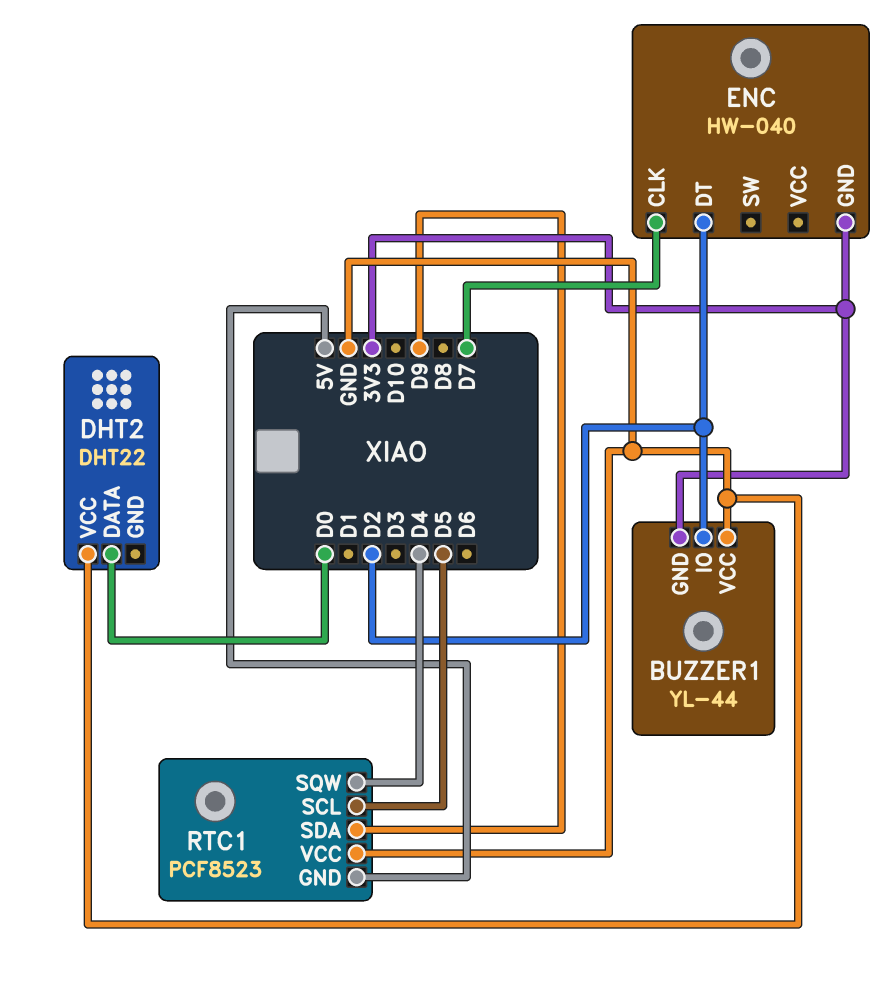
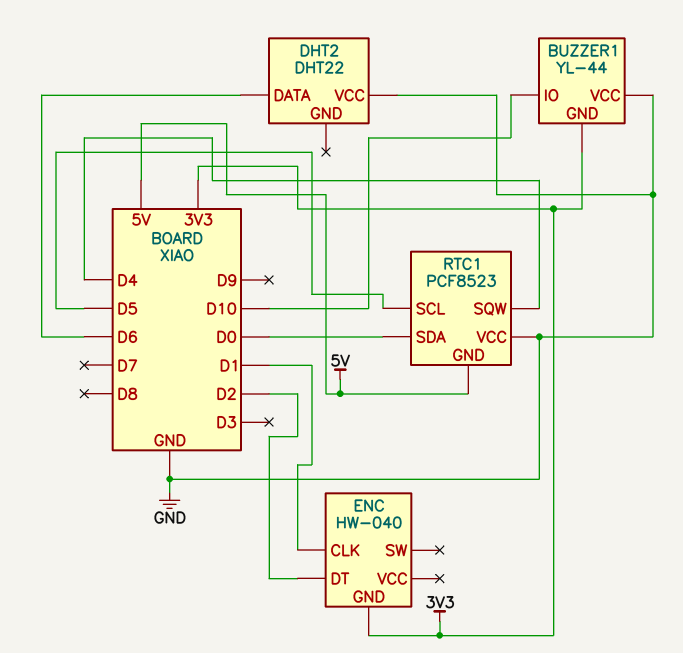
BUZZER1 pin IO: D2 -> D10
DHT2 pin DATA: D0 -> D6
ENC pin CLK: D7 -> D1
RTC1 pin SDA: D9 -> D0

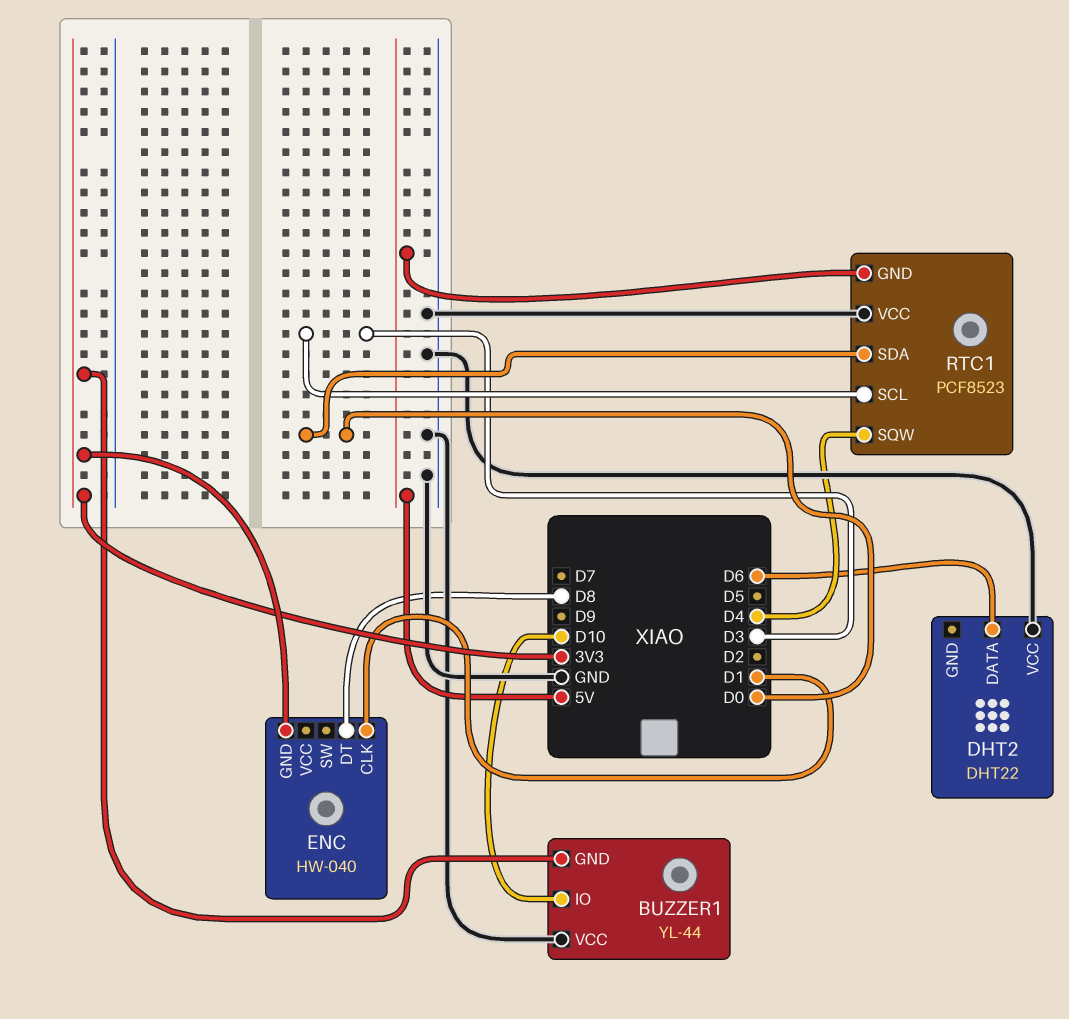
ENC pin DT: D2 -> D8
RTC1 pin SCL: D5 -> D3

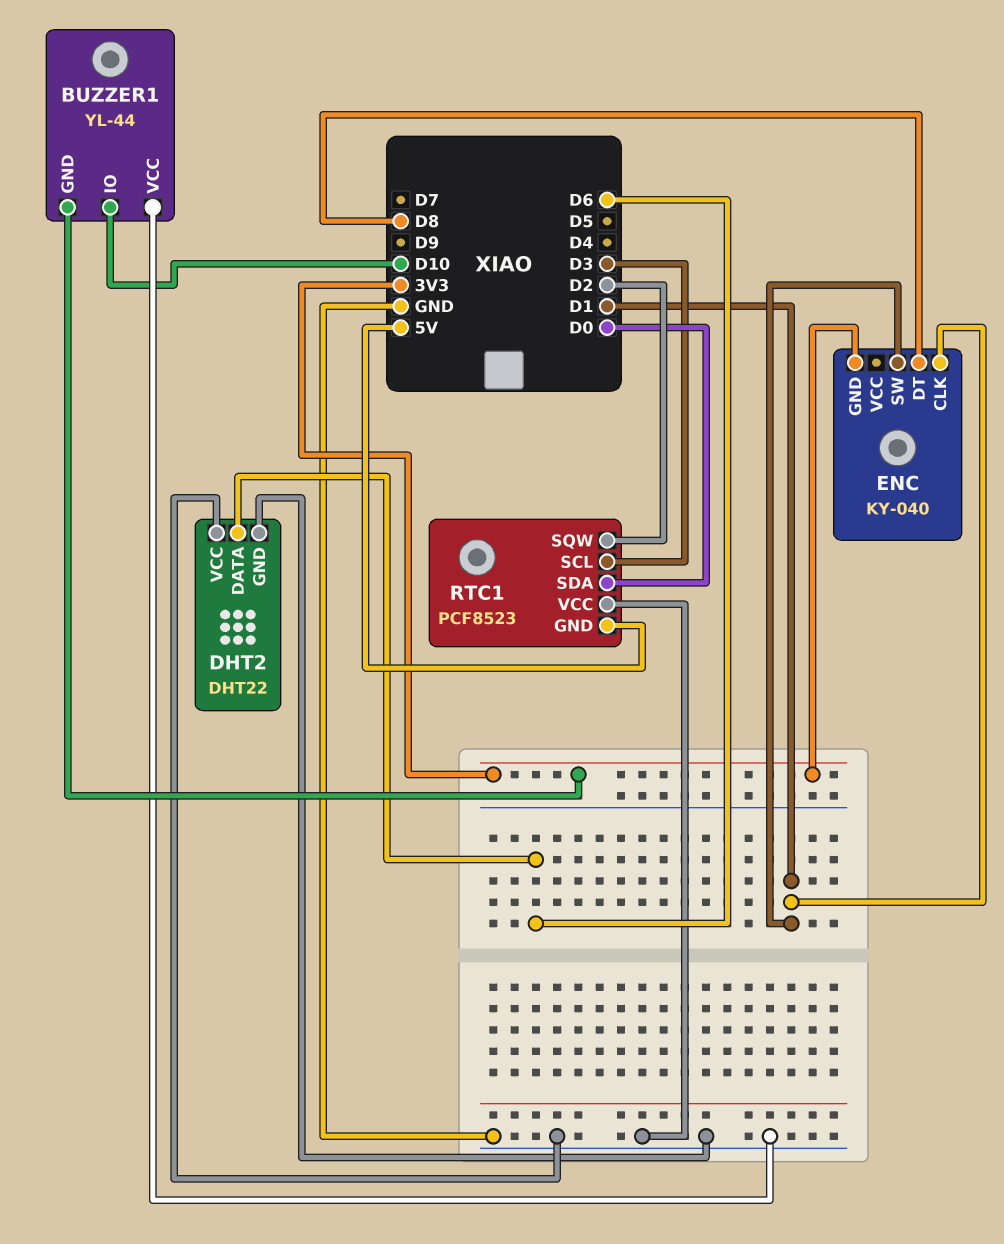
DHT2 pin GND: none -> GND
ENC: HW-040 -> KY-040
ENC pin SW: none -> D1
RTC1 pin SQW: D4 -> D2

